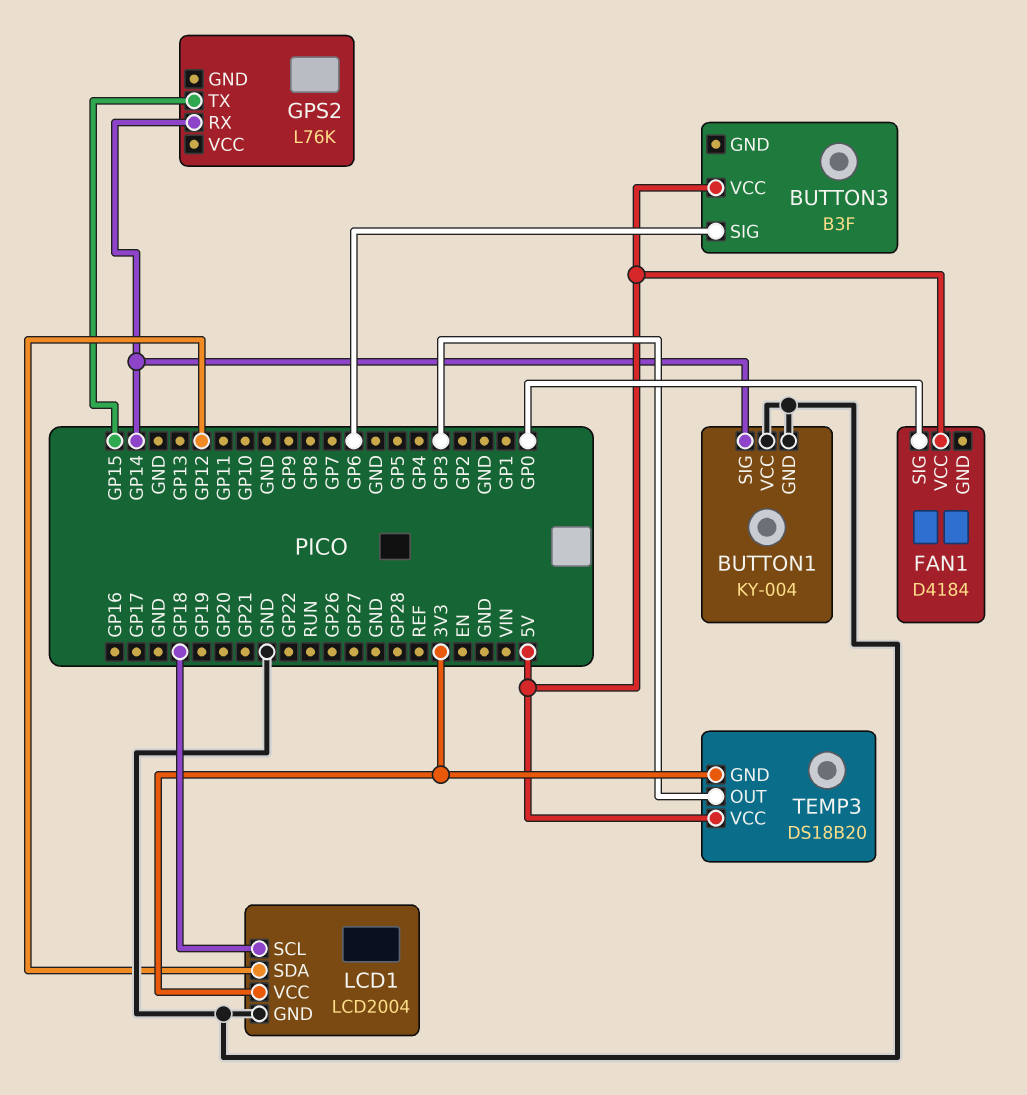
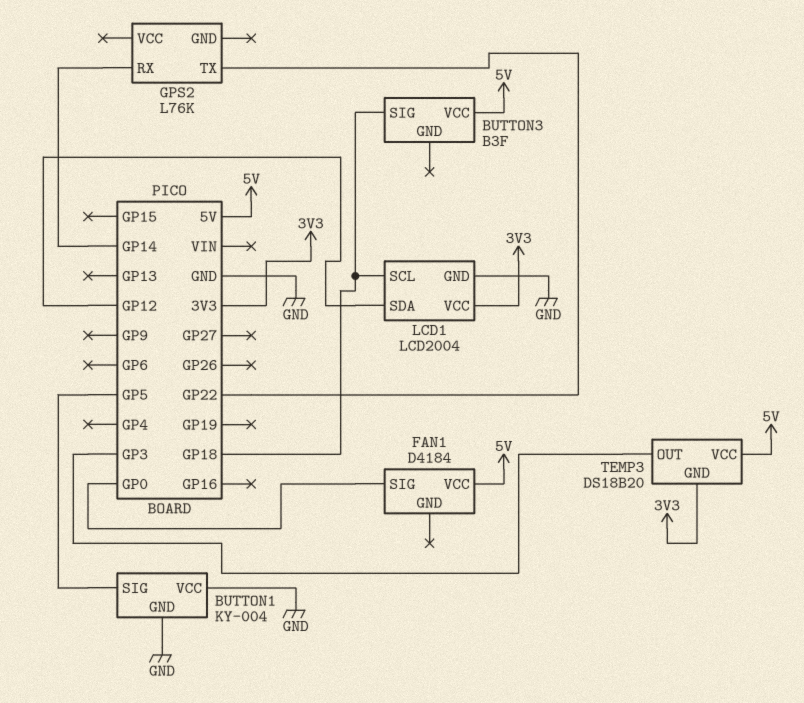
BUTTON1 pin SIG: GP14 -> GP5
BUTTON3 pin SIG: GP6 -> GP18
GPS2 pin TX: GP15 -> GP22

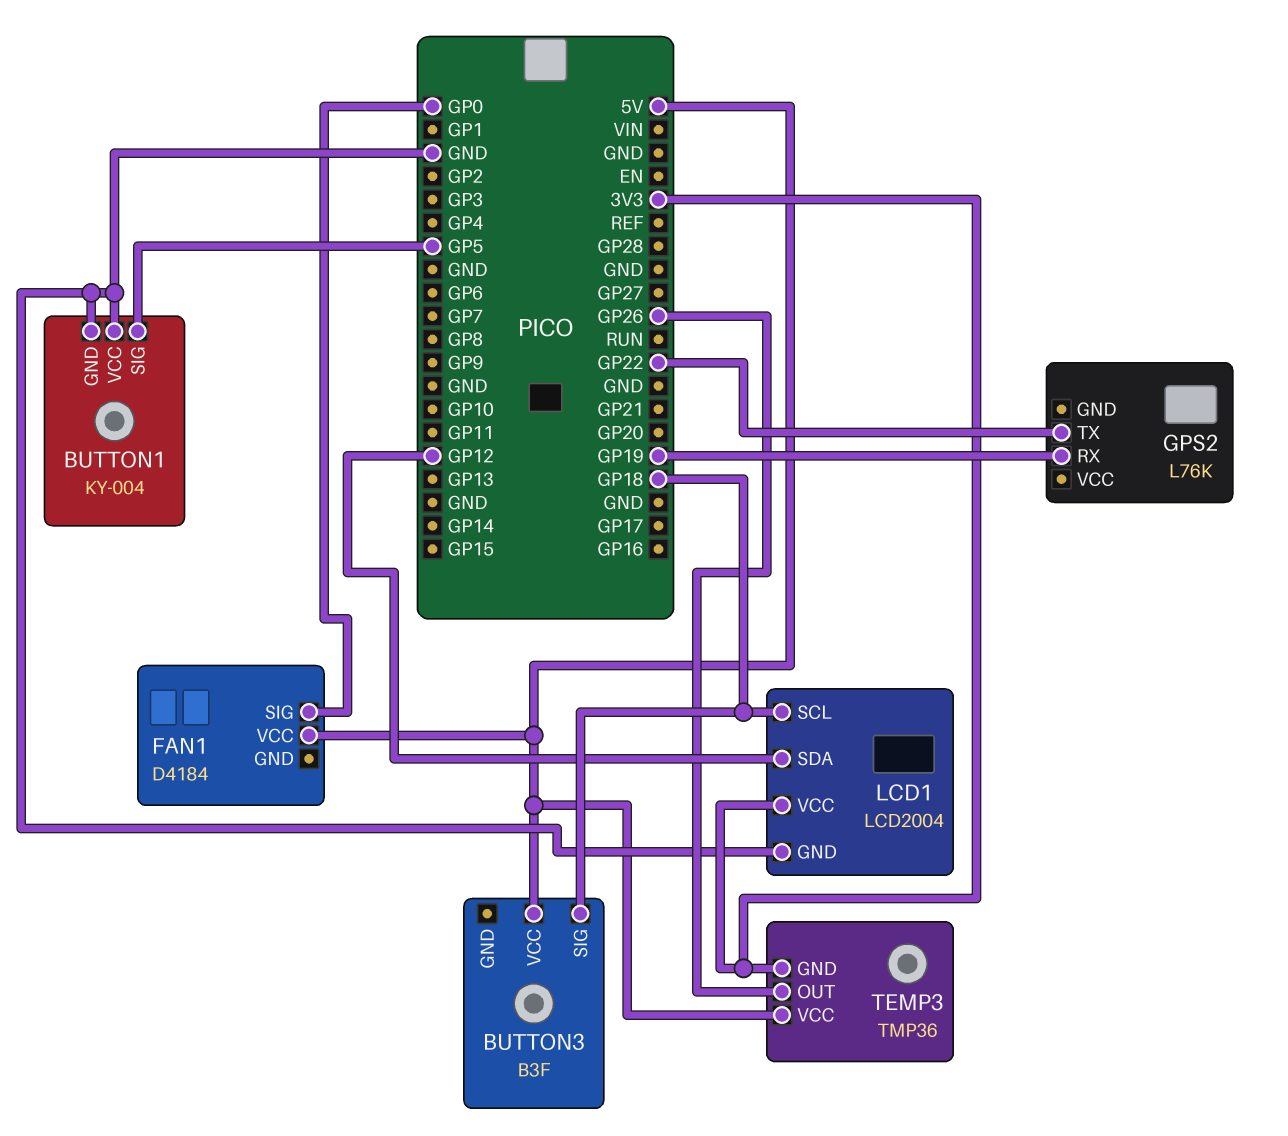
GPS2 pin RX: GP14 -> GP19
TEMP3: DS18B20 -> TMP36
TEMP3 pin OUT: GP3 -> GP26

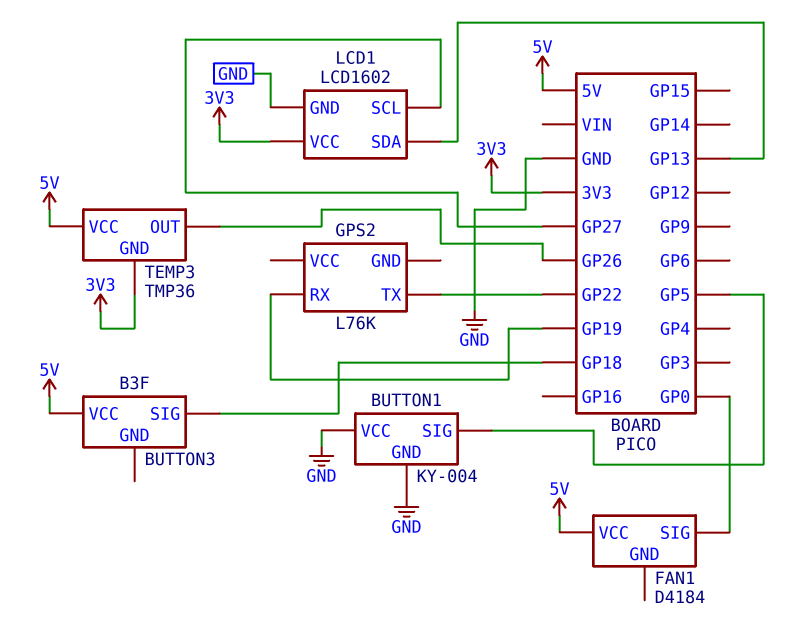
LCD1: LCD2004 -> LCD1602
LCD1 pin SCL: GP18 -> GP27
LCD1 pin SDA: GP12 -> GP13

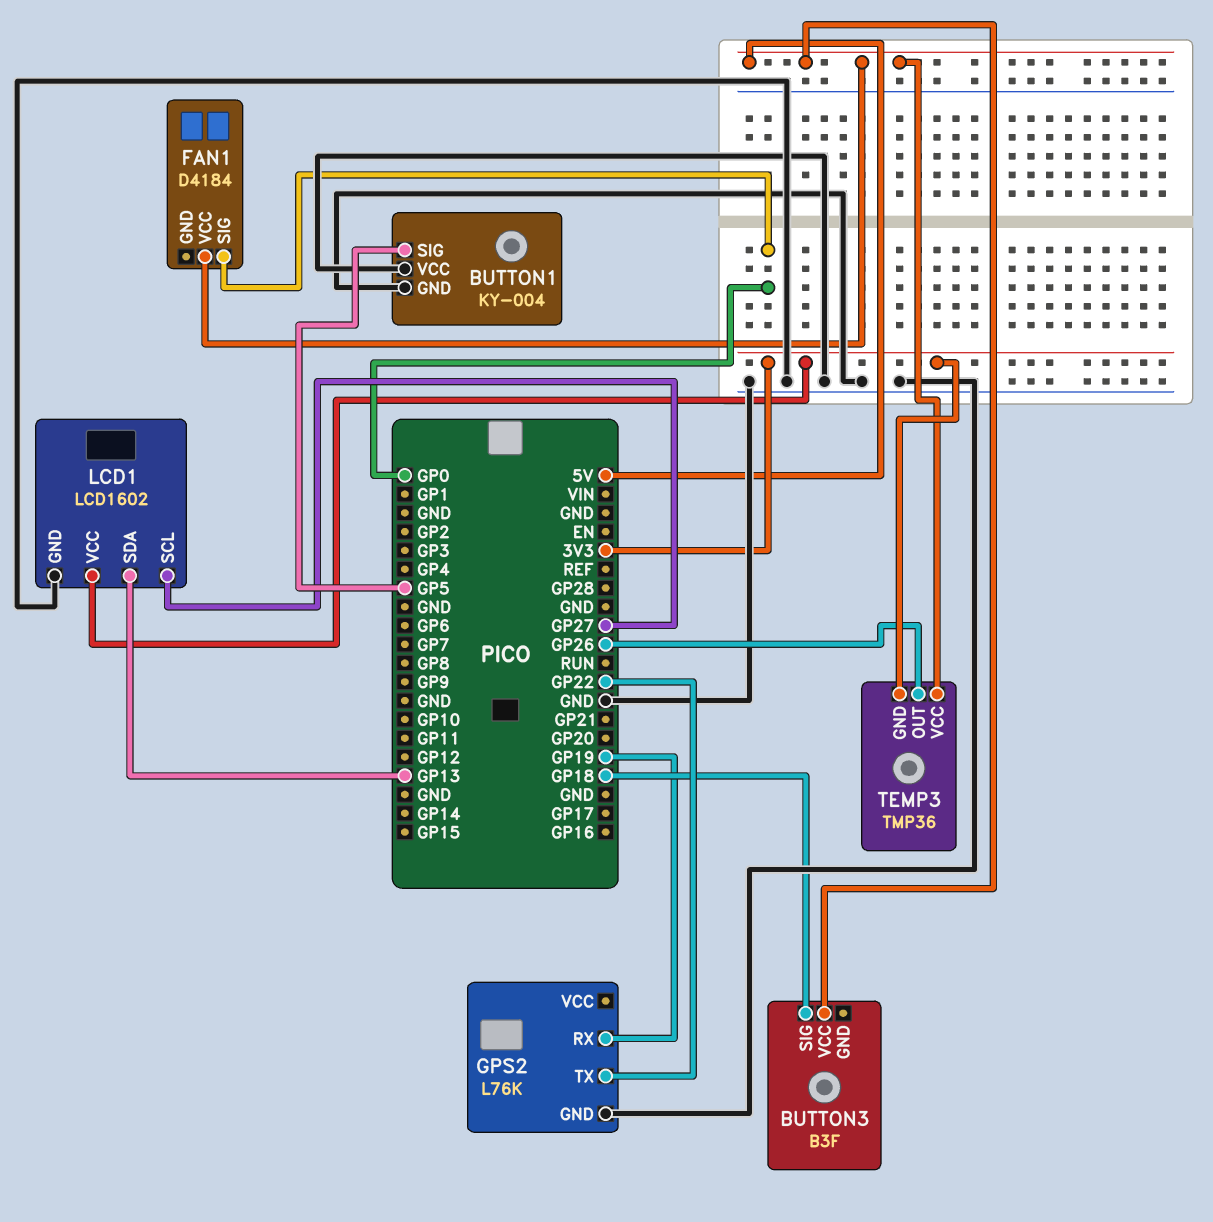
GPS2 pin GND: none -> GND

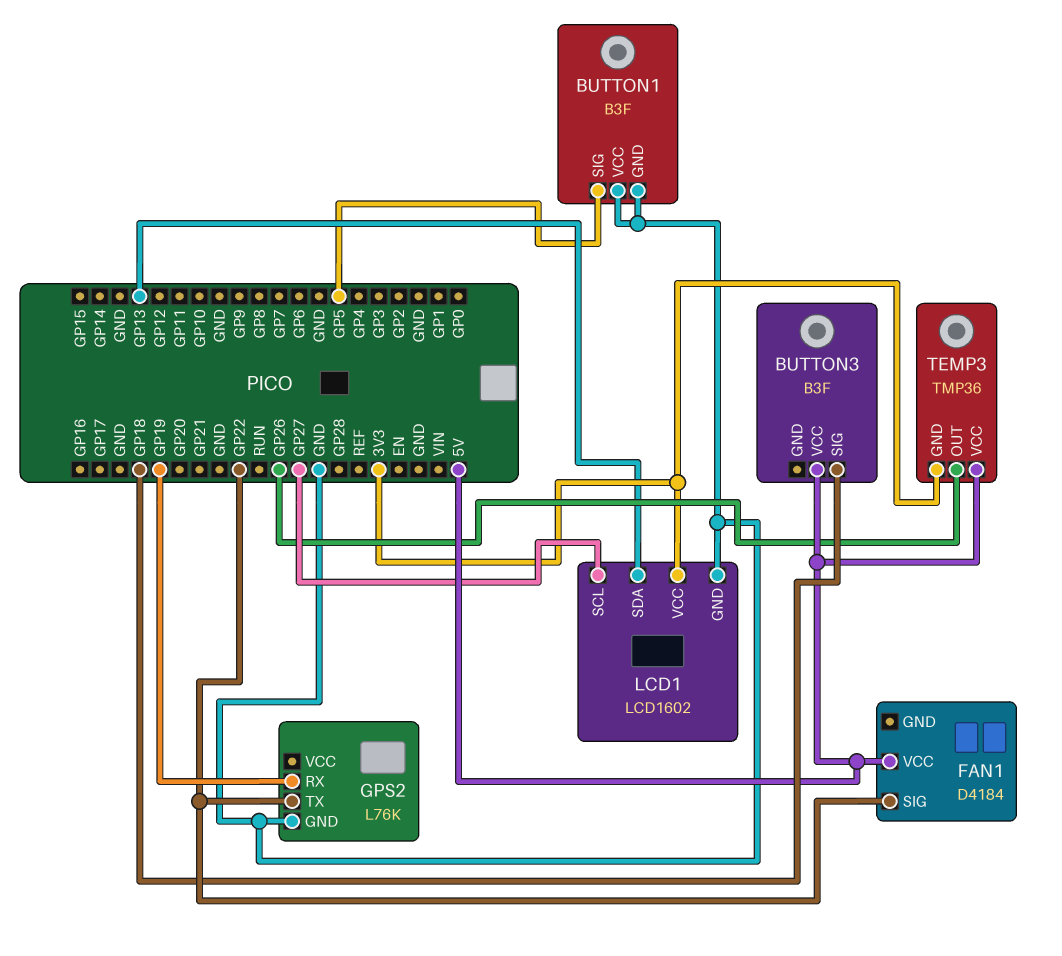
BUTTON1: KY-004 -> B3F
FAN1 pin SIG: GP0 -> GP22

